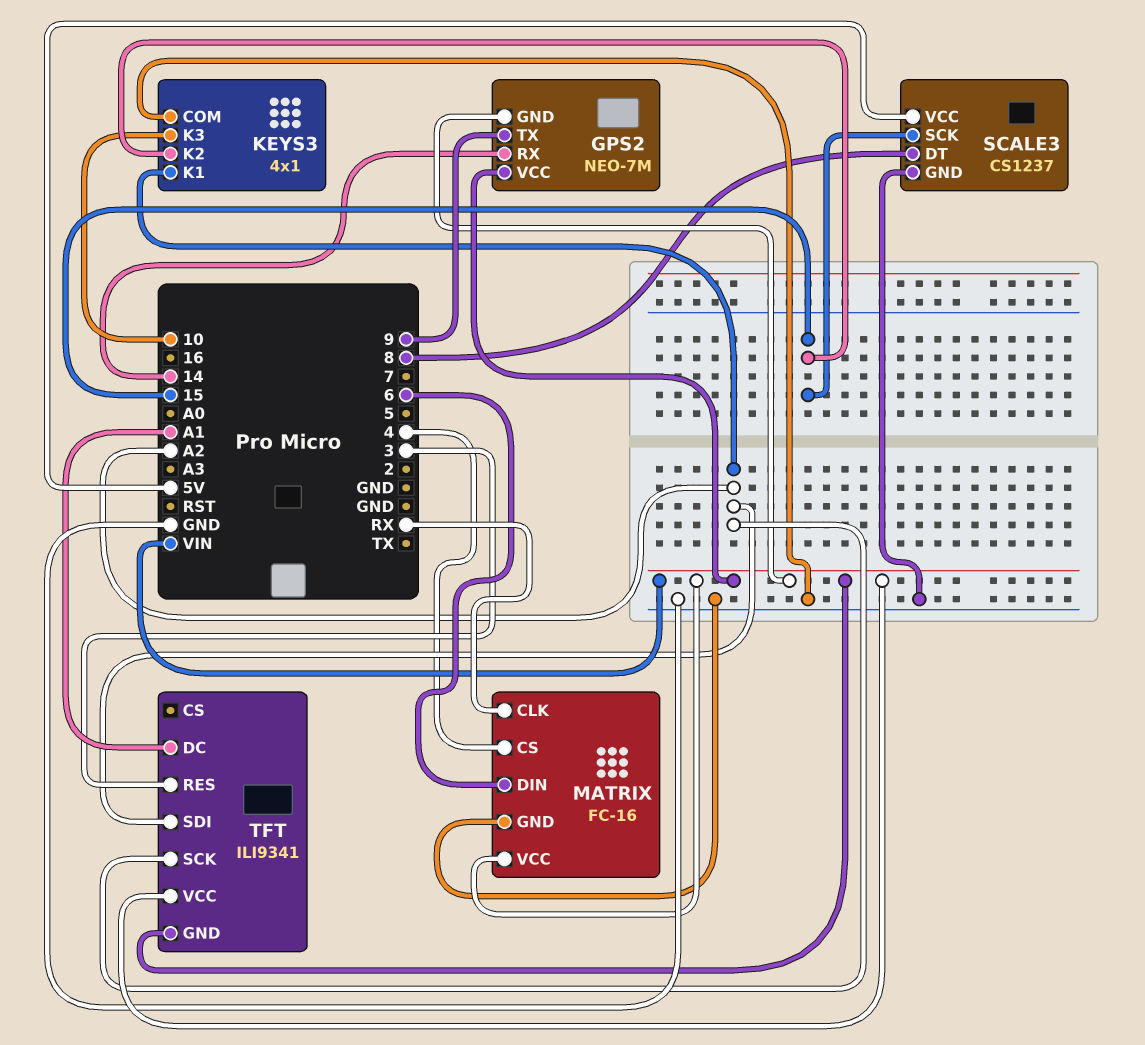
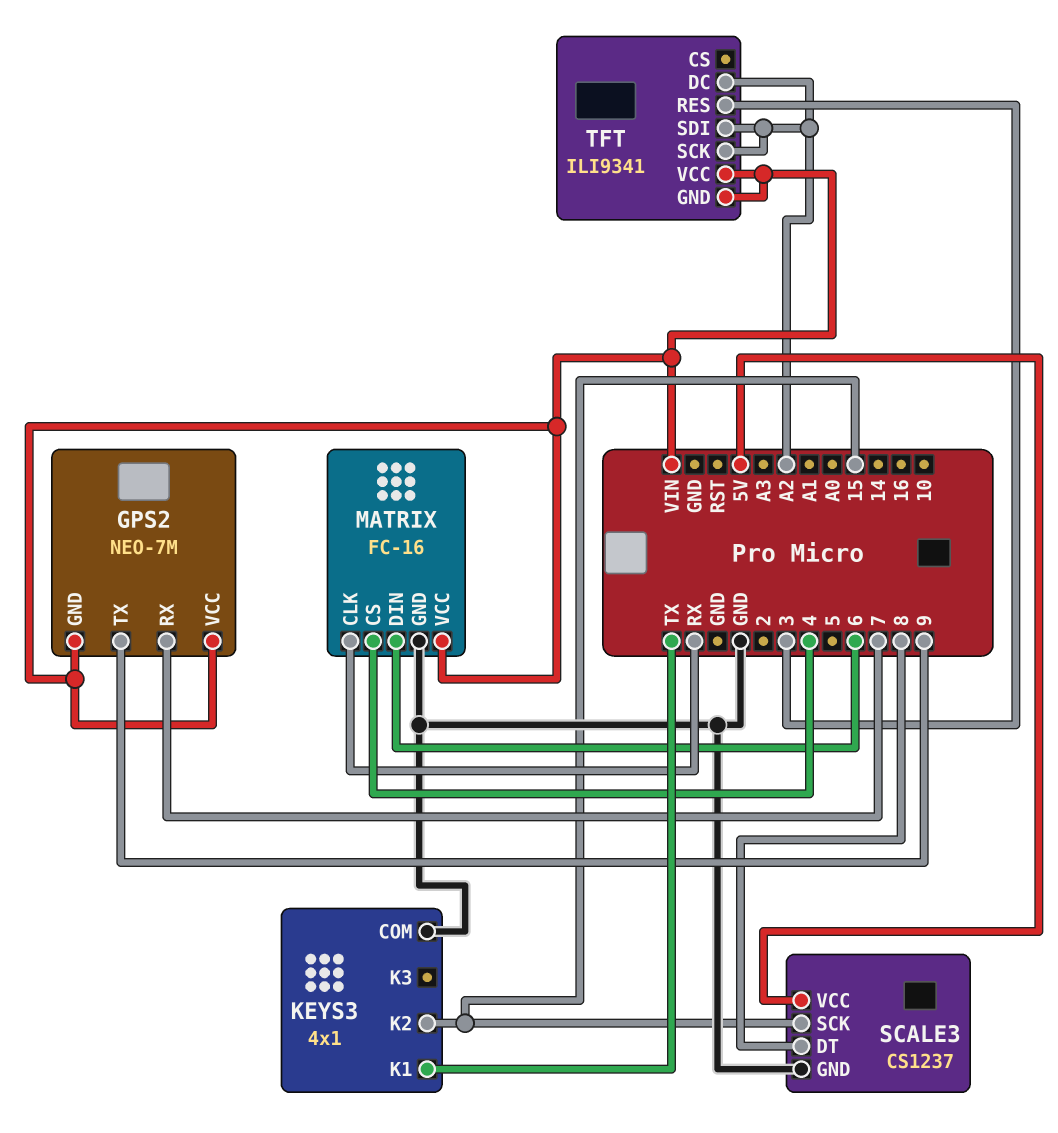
GPS2 pin RX: 14 -> 7
KEYS3 pin K1: A2 -> TX
KEYS3 pin K3: 10 -> none
TFT pin DC: A1 -> A2

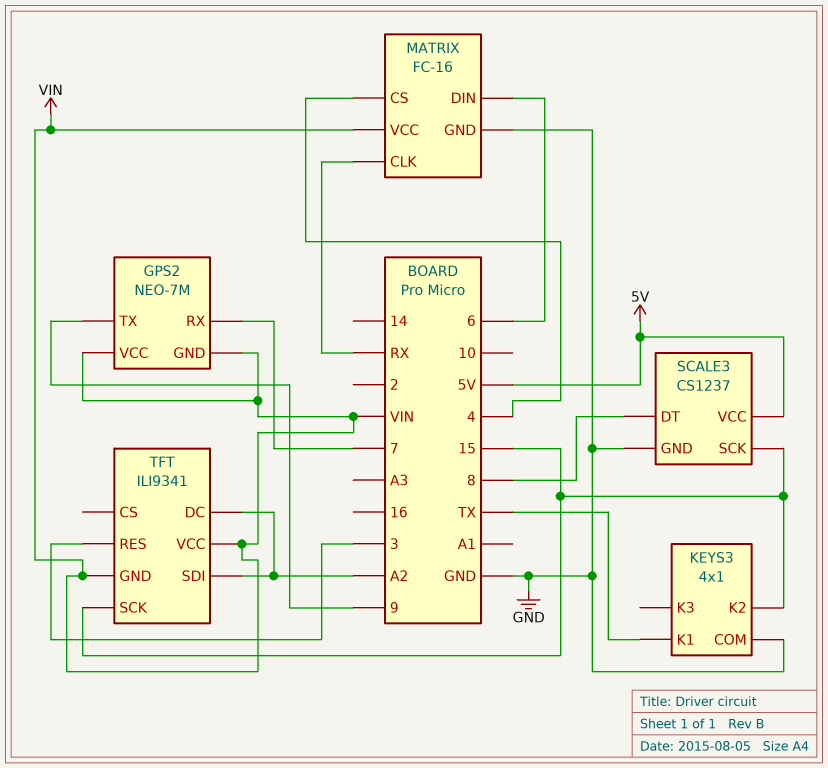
TFT pin SCK: A2 -> 15

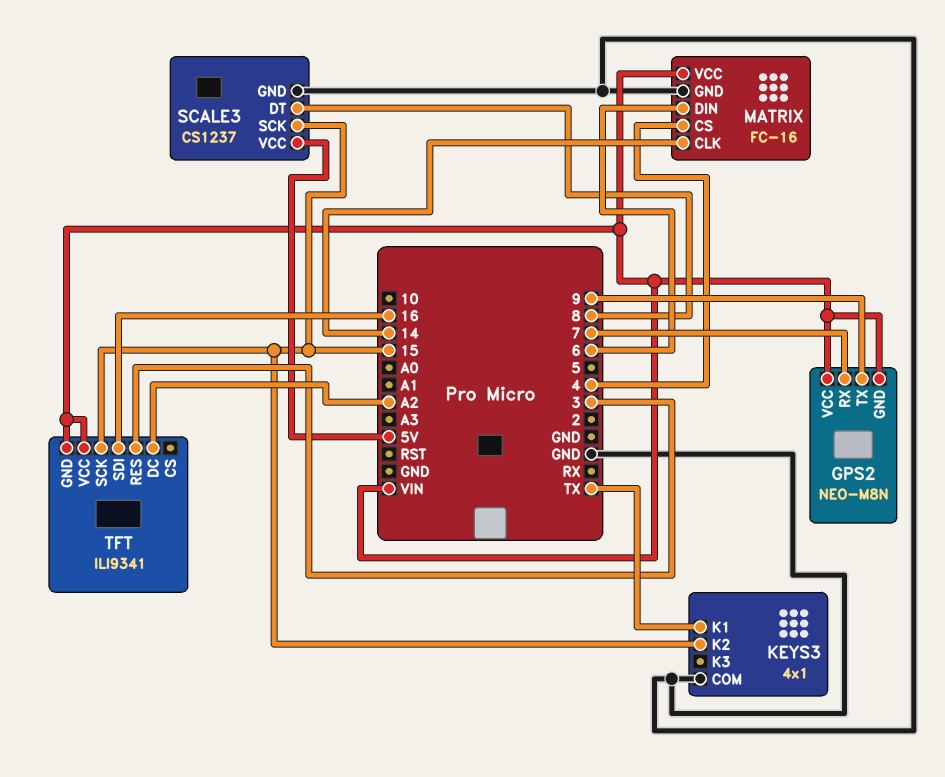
GPS2: NEO-7M -> NEO-M8N
MATRIX pin CLK: RX -> 14
TFT pin SDI: A2 -> 16

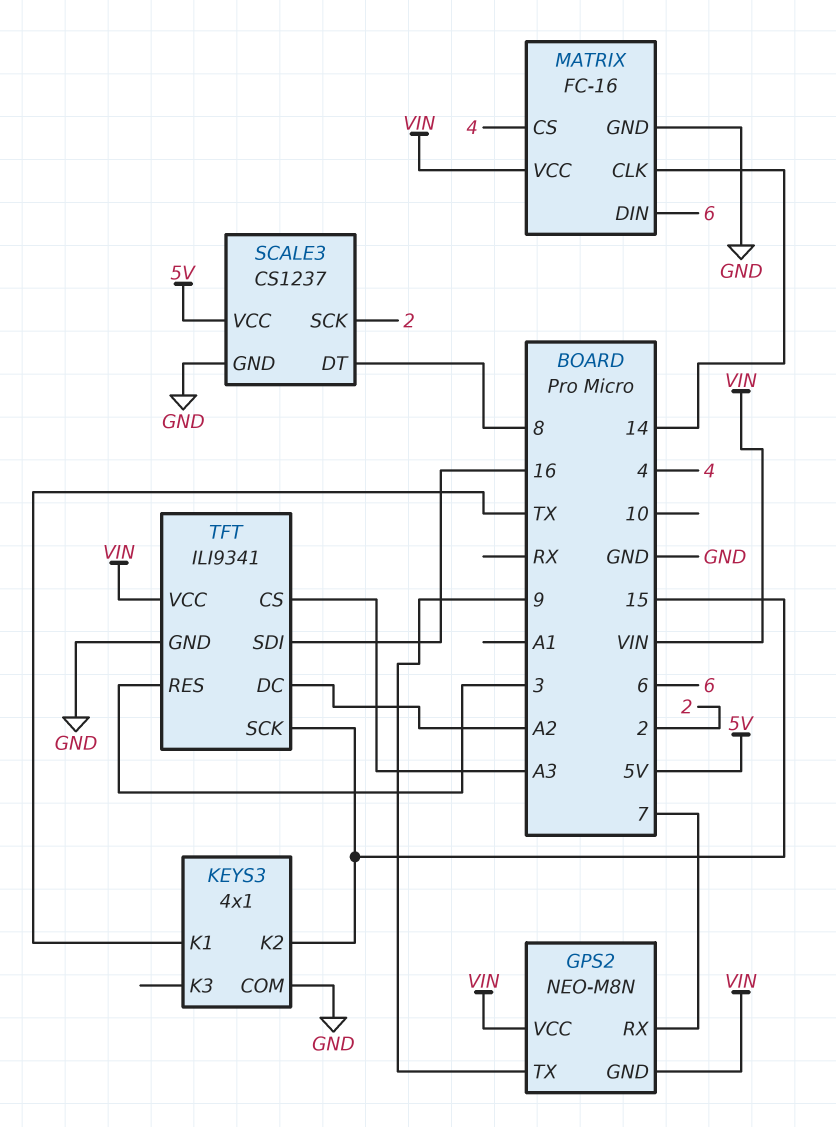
SCALE3 pin SCK: 15 -> 2
TFT pin CS: none -> A3
TFT pin GND: VIN -> GND

